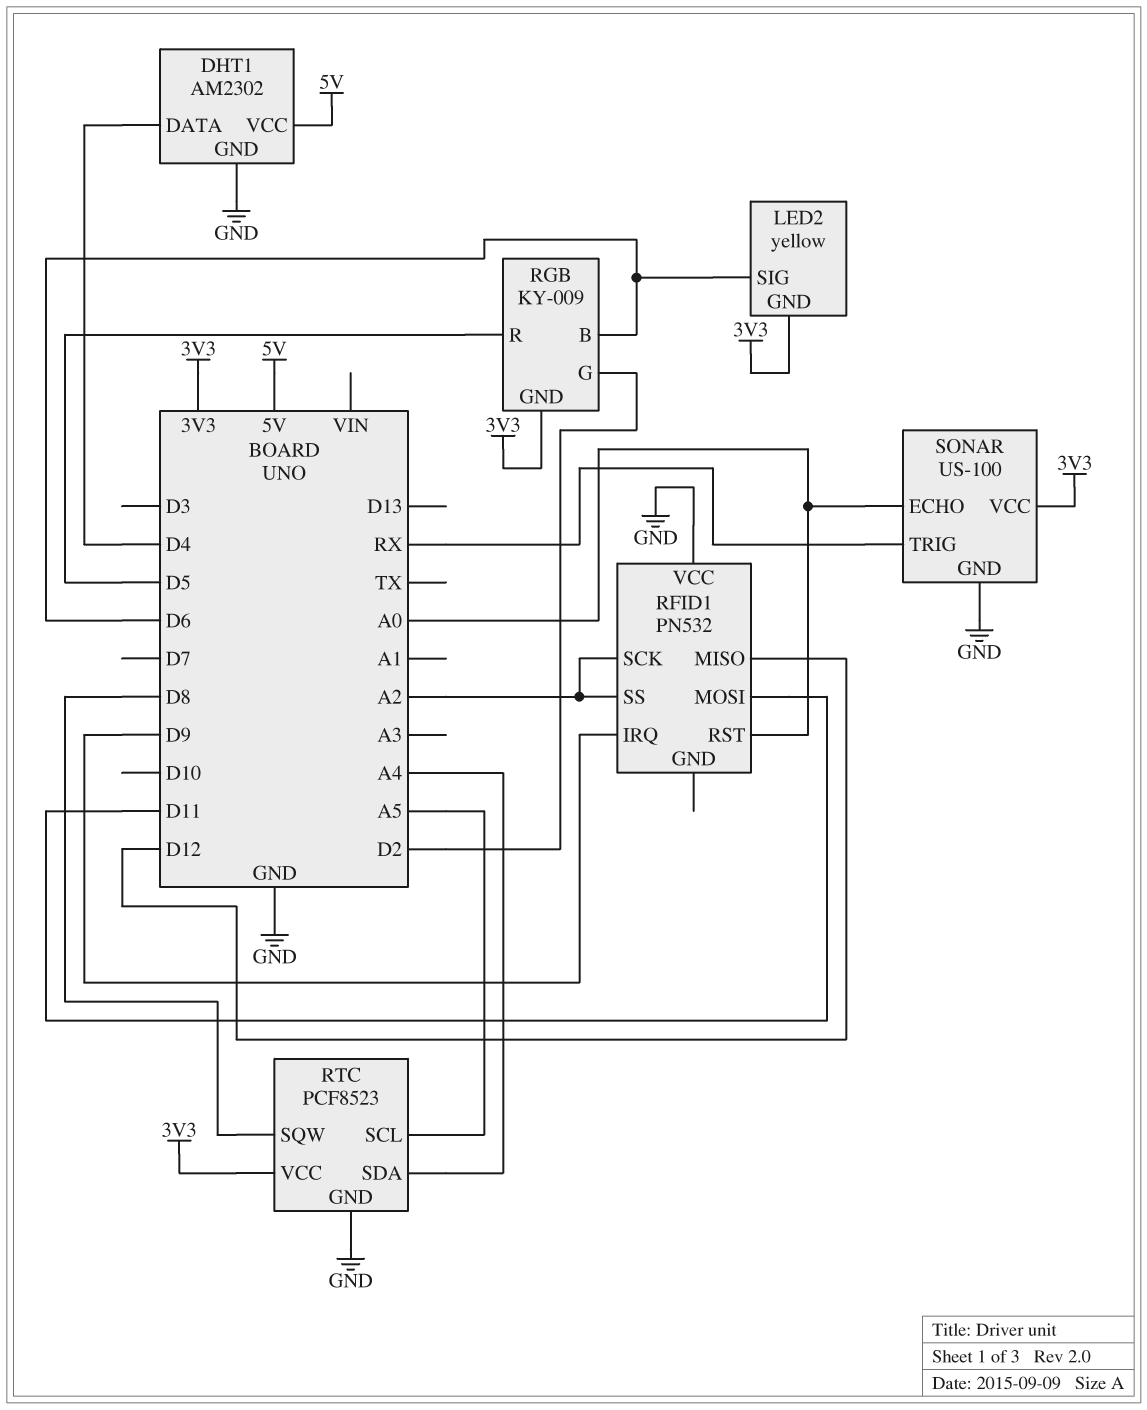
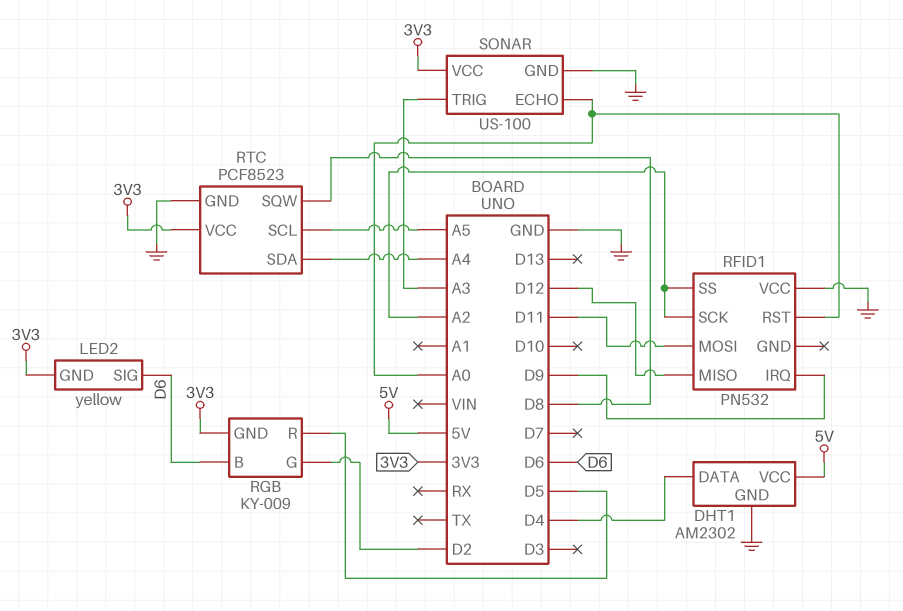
SONAR pin TRIG: RX -> A3

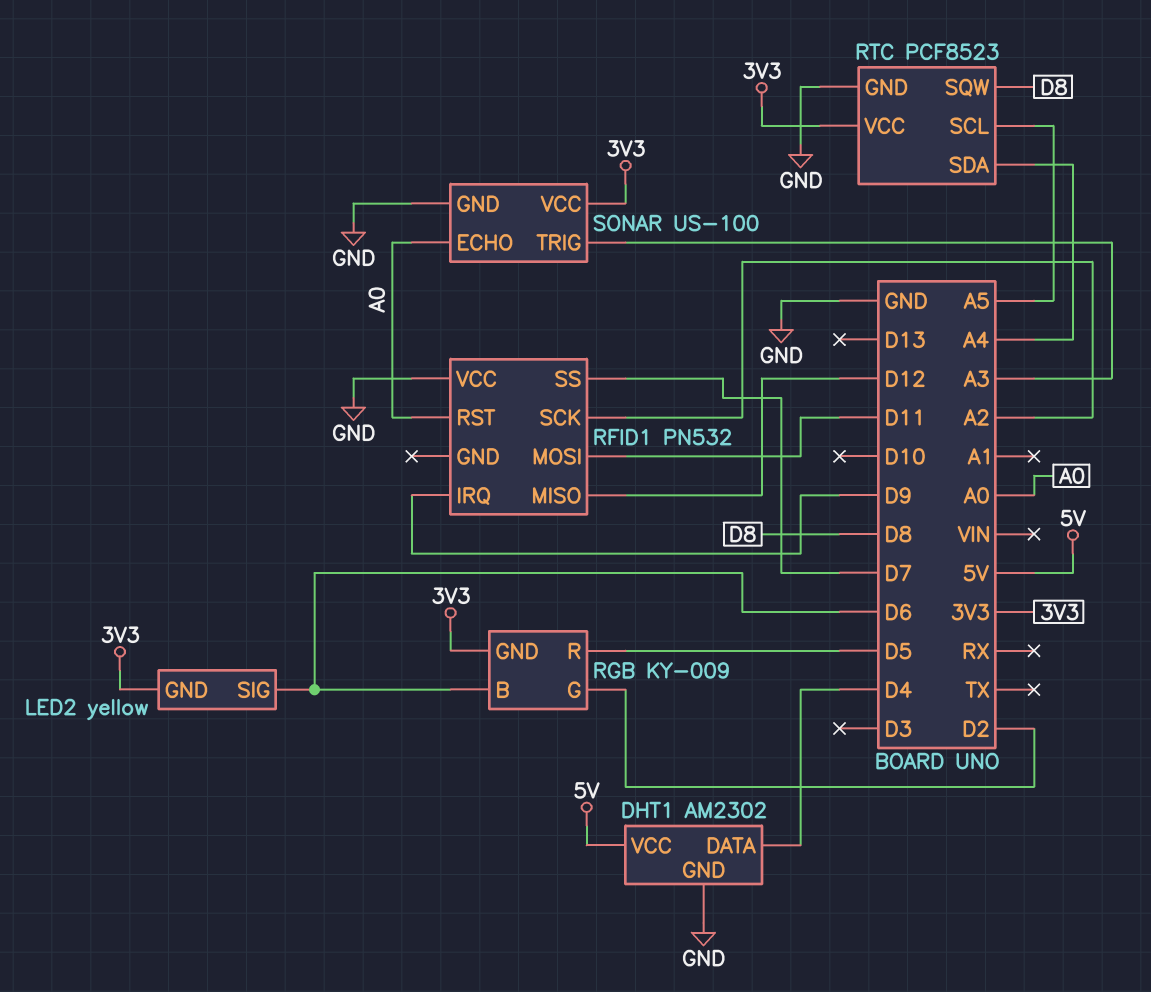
RFID1 pin SS: A2 -> D7

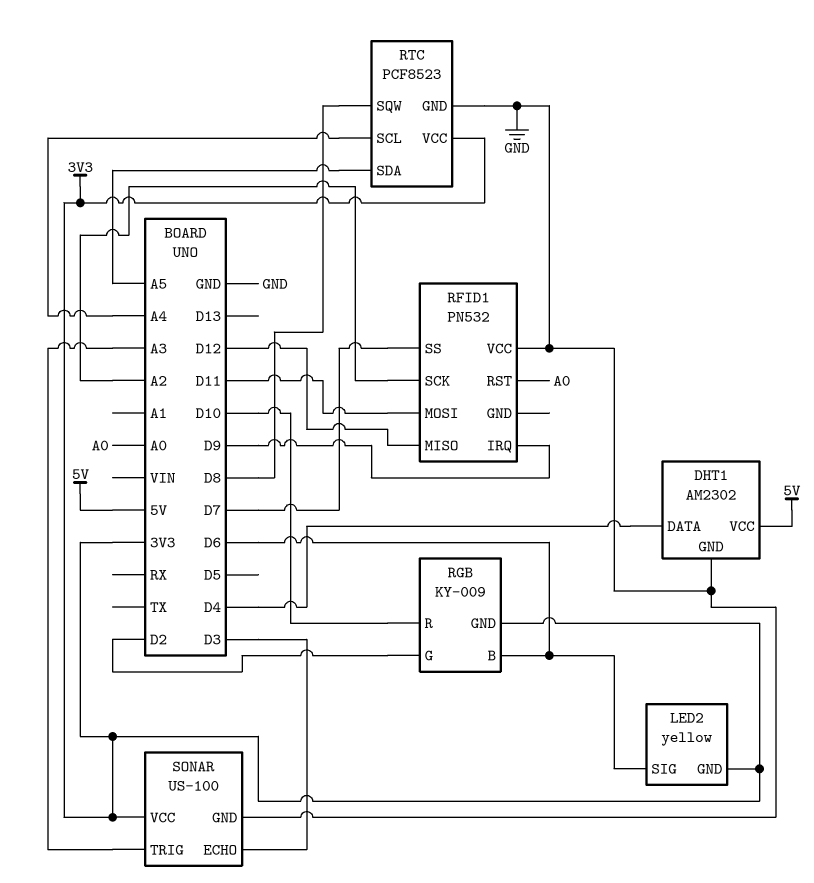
RGB pin R: D5 -> D10
RTC pin SCL: A5 -> A4
RTC pin SDA: A4 -> A5
SONAR pin ECHO: A0 -> D3

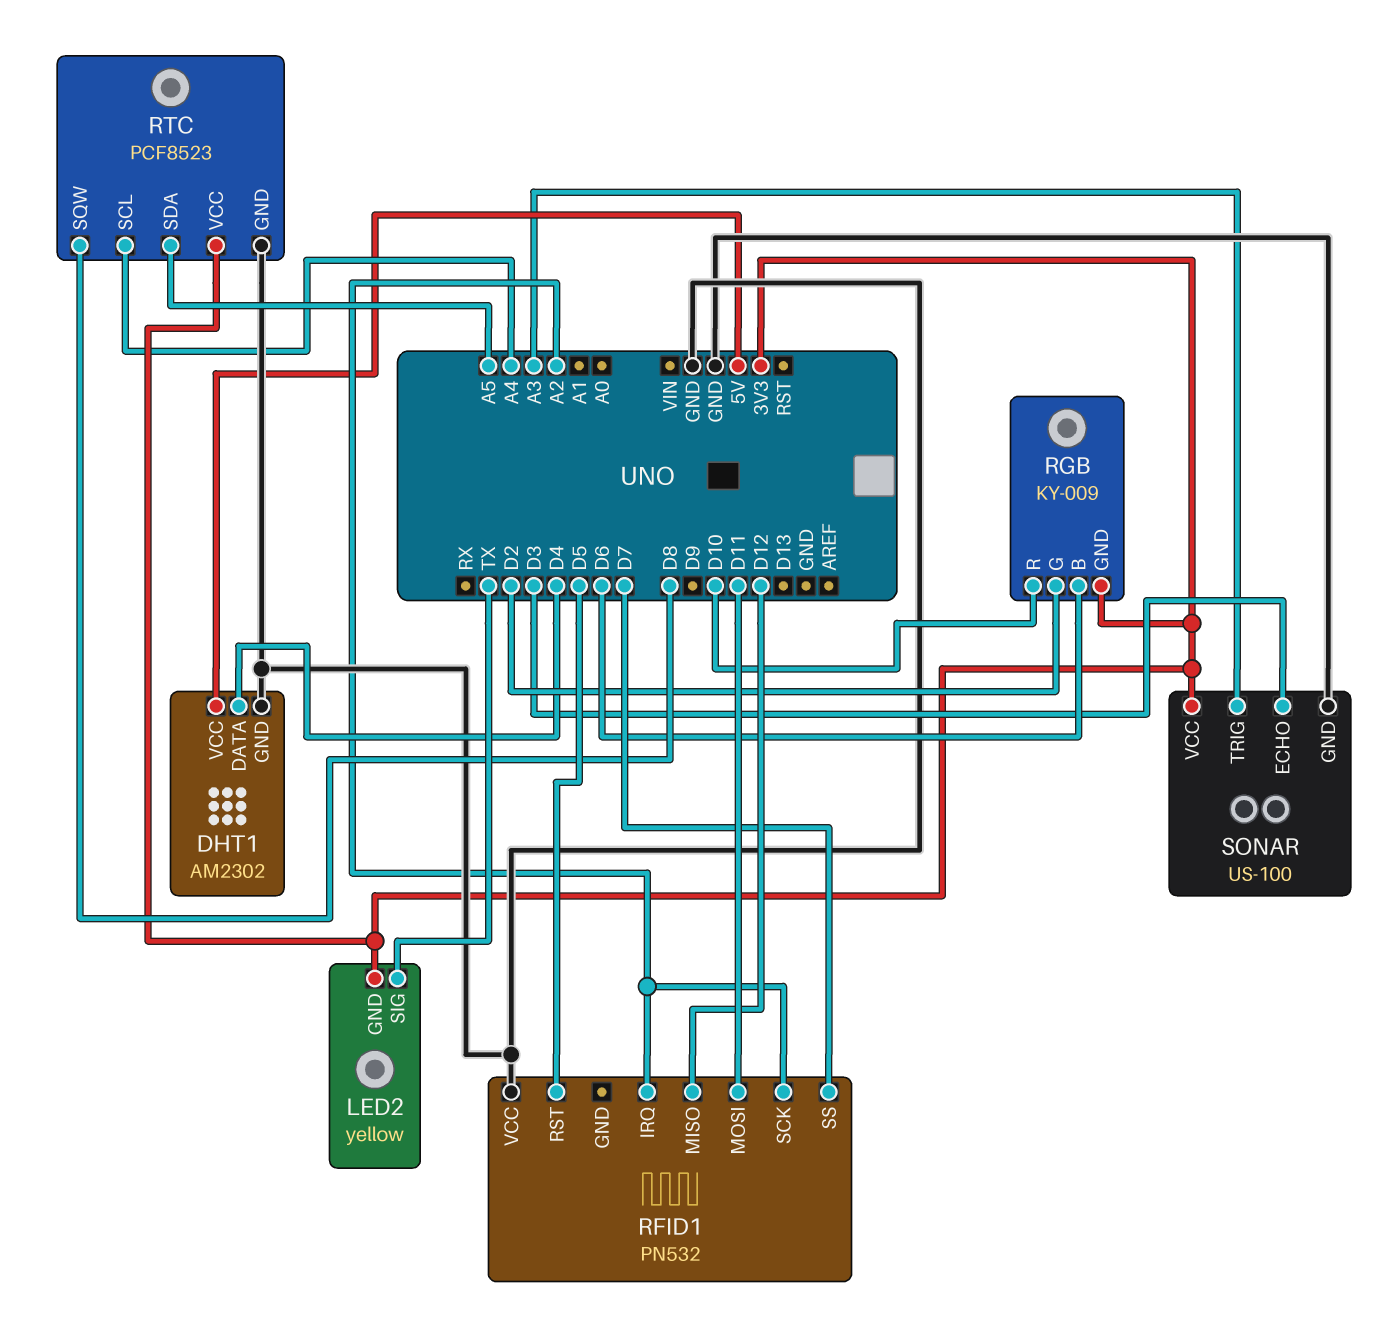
LED2 pin SIG: D6 -> TX
RFID1 pin IRQ: D9 -> A2
RFID1 pin RST: A0 -> D5

